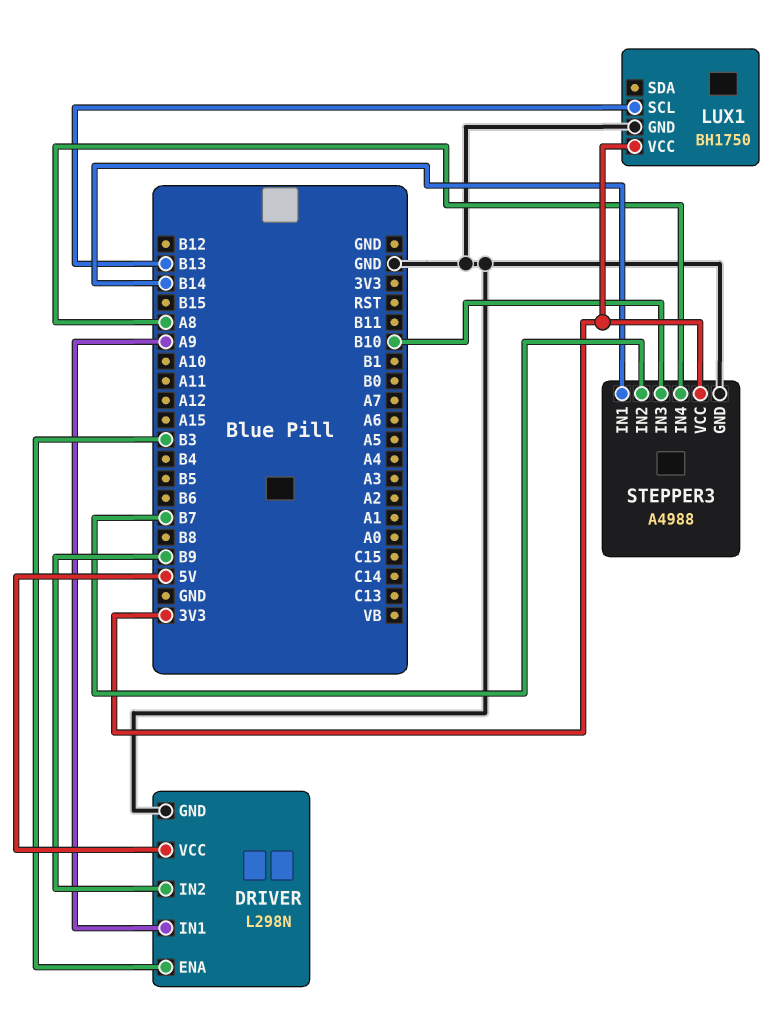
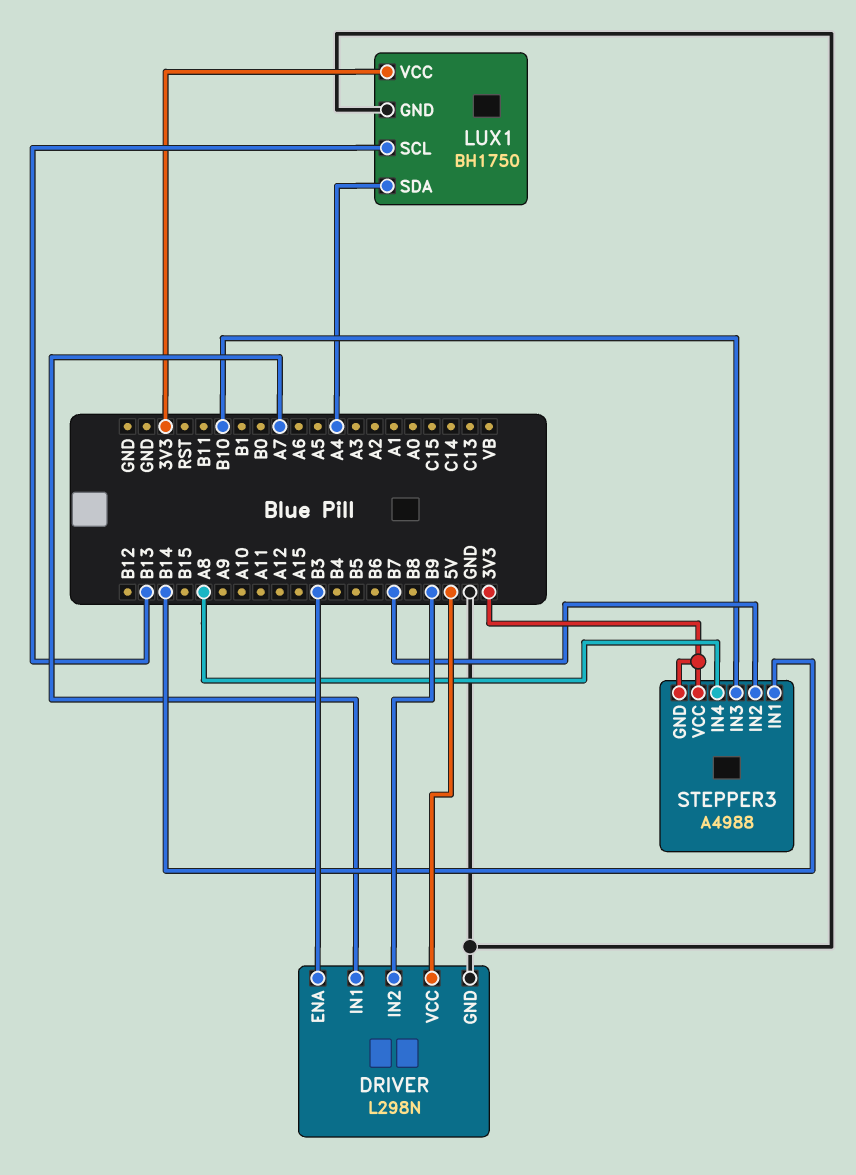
DRIVER pin IN1: A9 -> A7
LUX1 pin SDA: none -> A4
STEPPER3 pin GND: GND -> 3V3

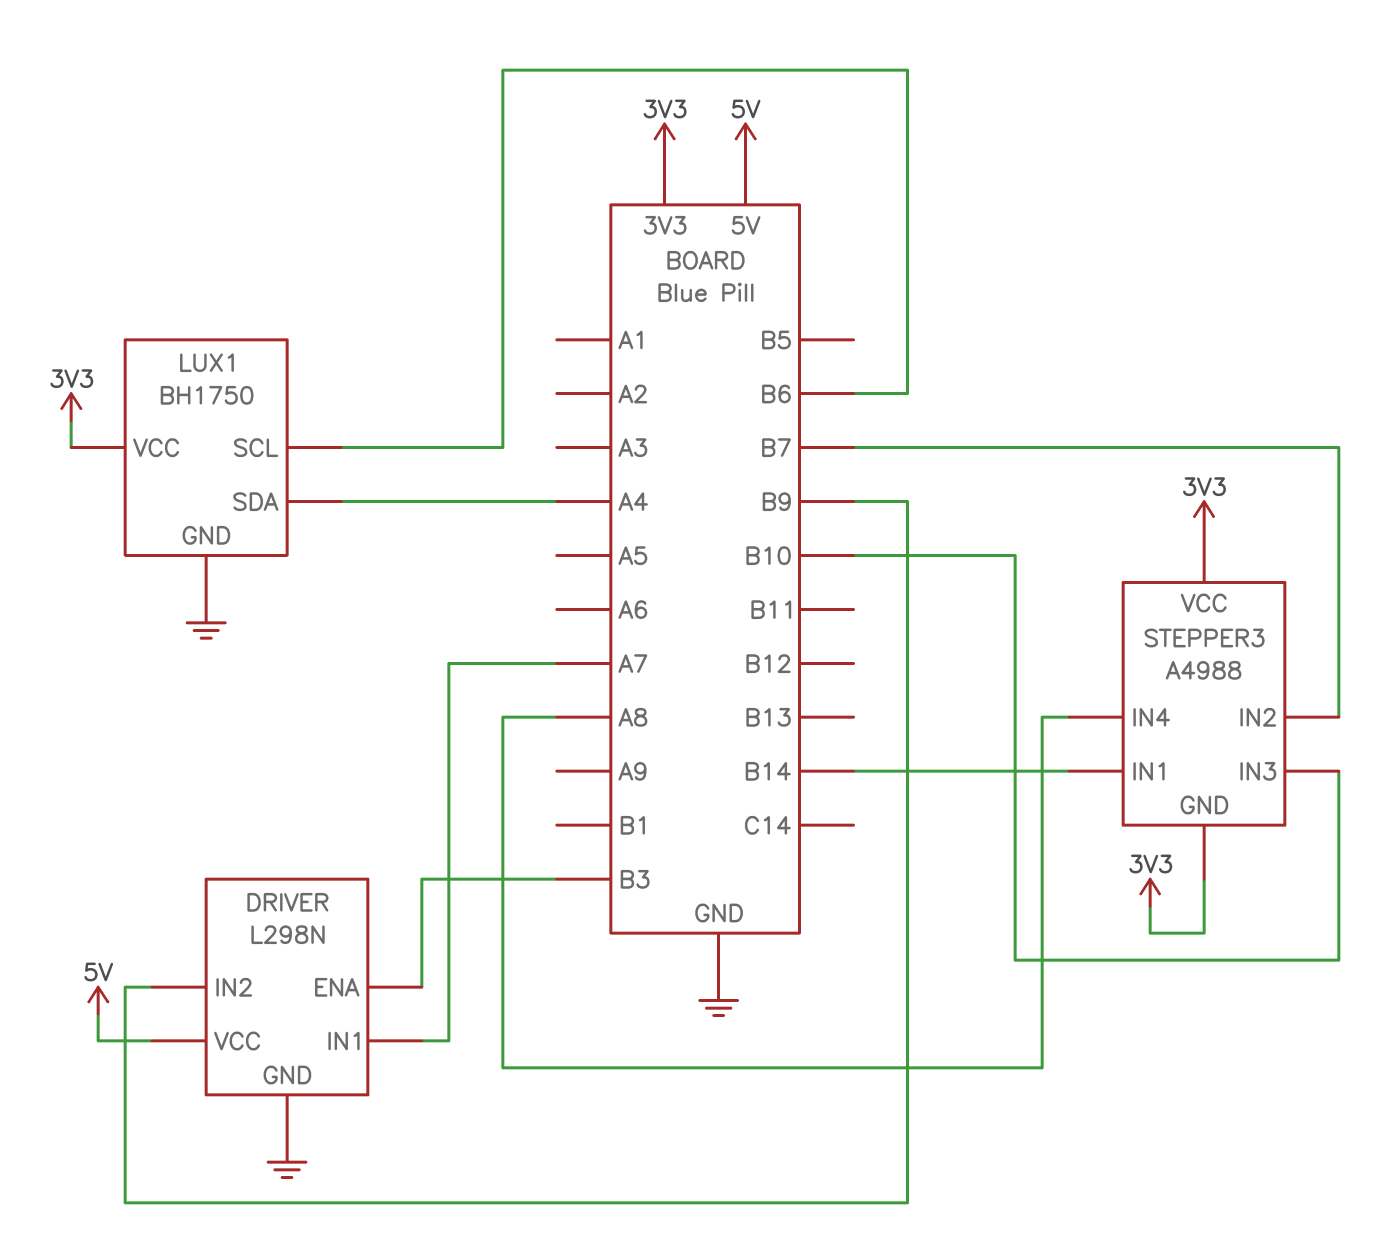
LUX1 pin SCL: B13 -> B6

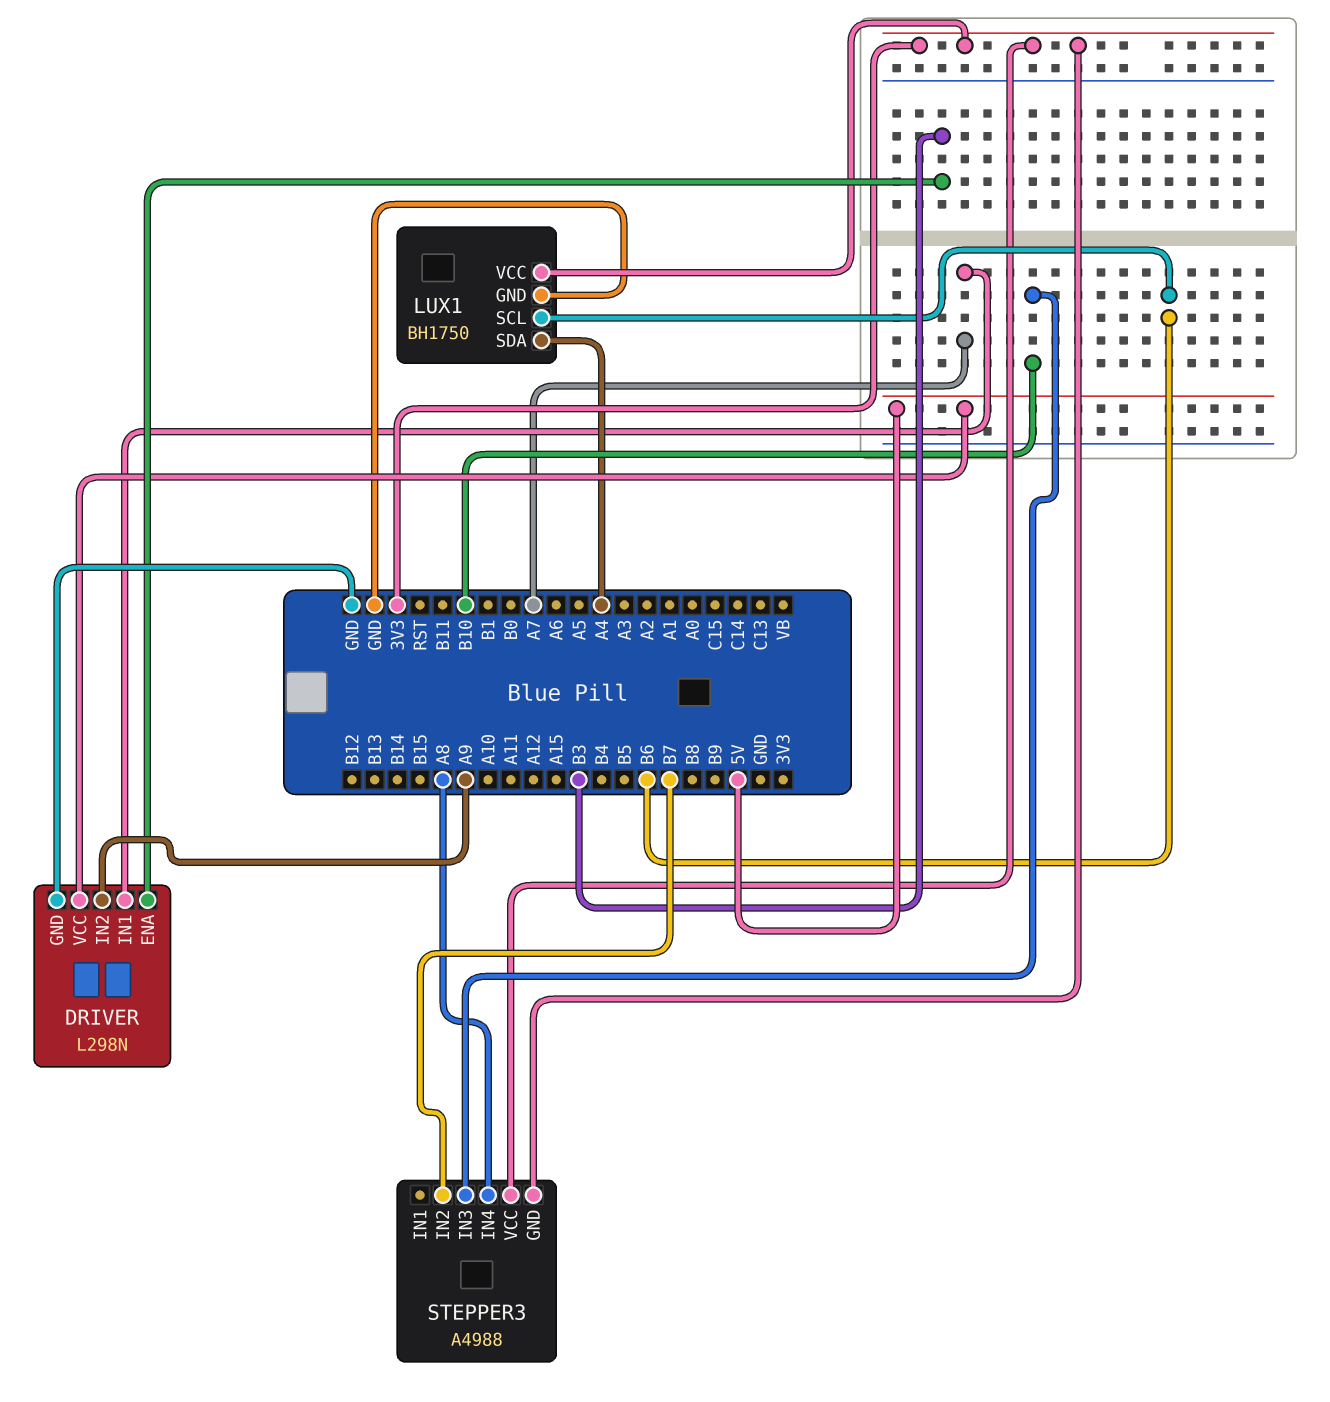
DRIVER pin IN2: B9 -> A9
STEPPER3 pin IN1: B14 -> none

